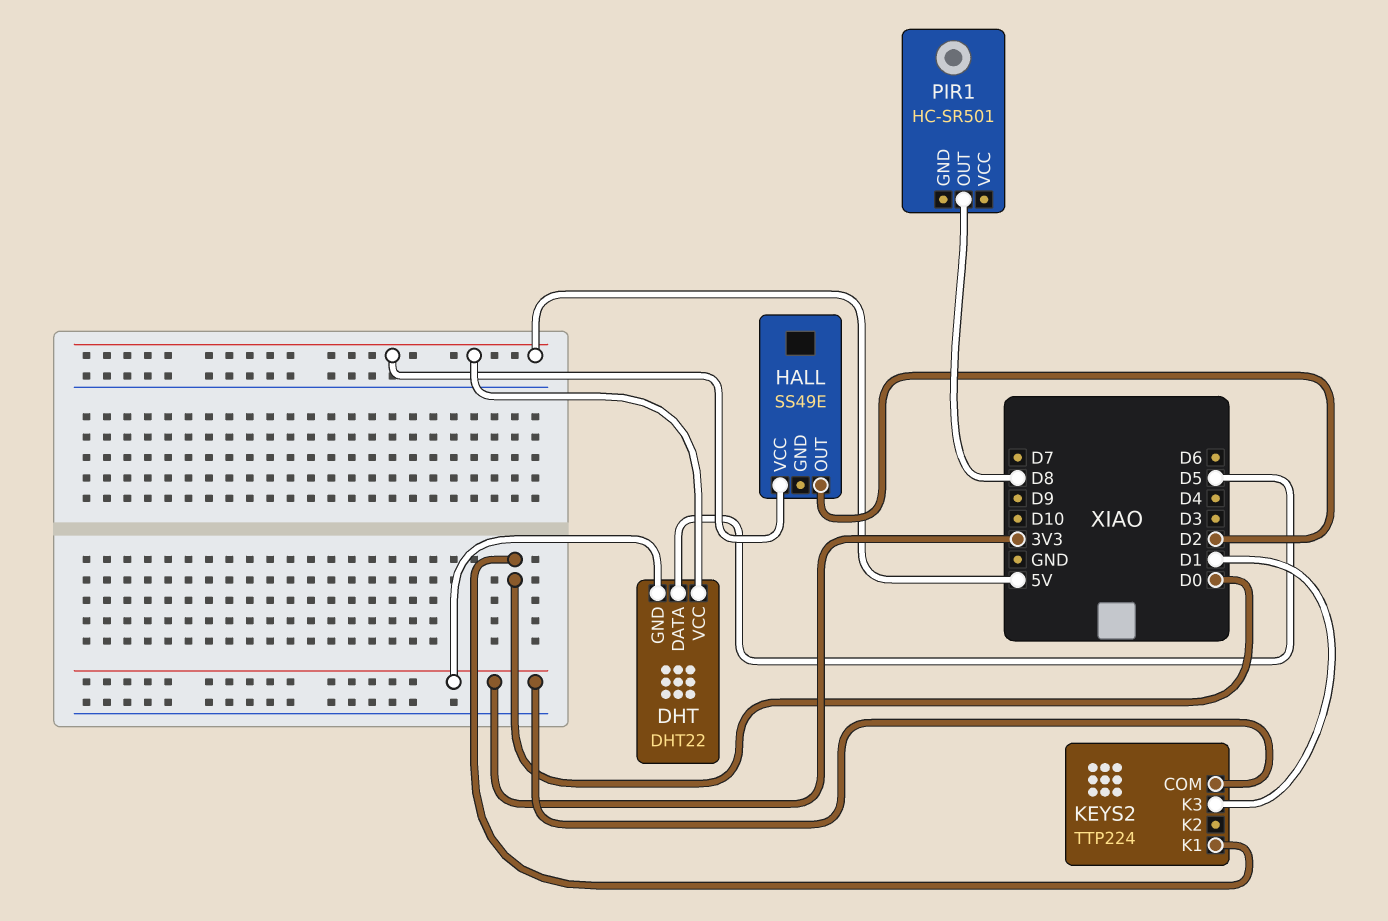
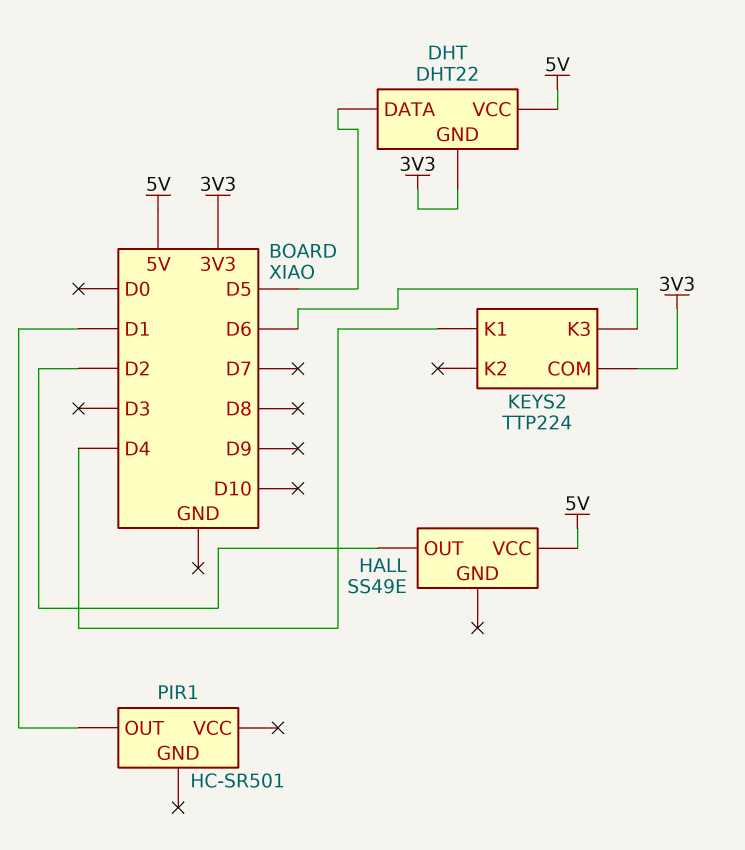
KEYS2 pin K1: D0 -> D4
KEYS2 pin K3: D1 -> D6
PIR1 pin OUT: D8 -> D1

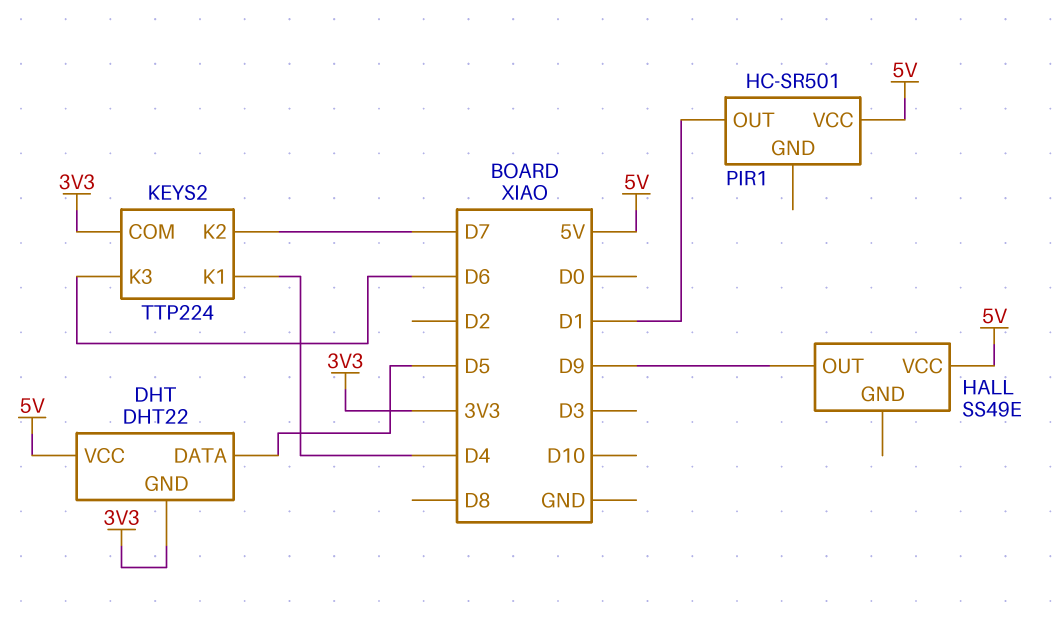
HALL pin OUT: D2 -> D9
KEYS2 pin K2: none -> D7
PIR1 pin VCC: none -> 5V

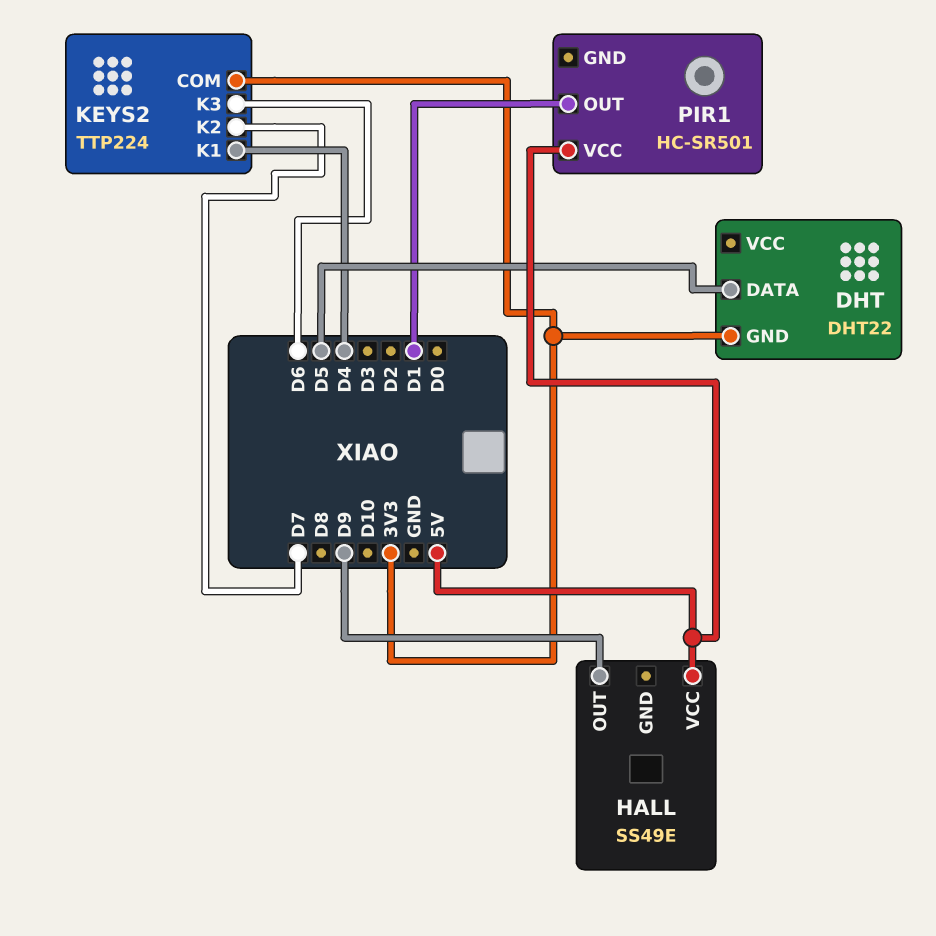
DHT pin VCC: 5V -> none

